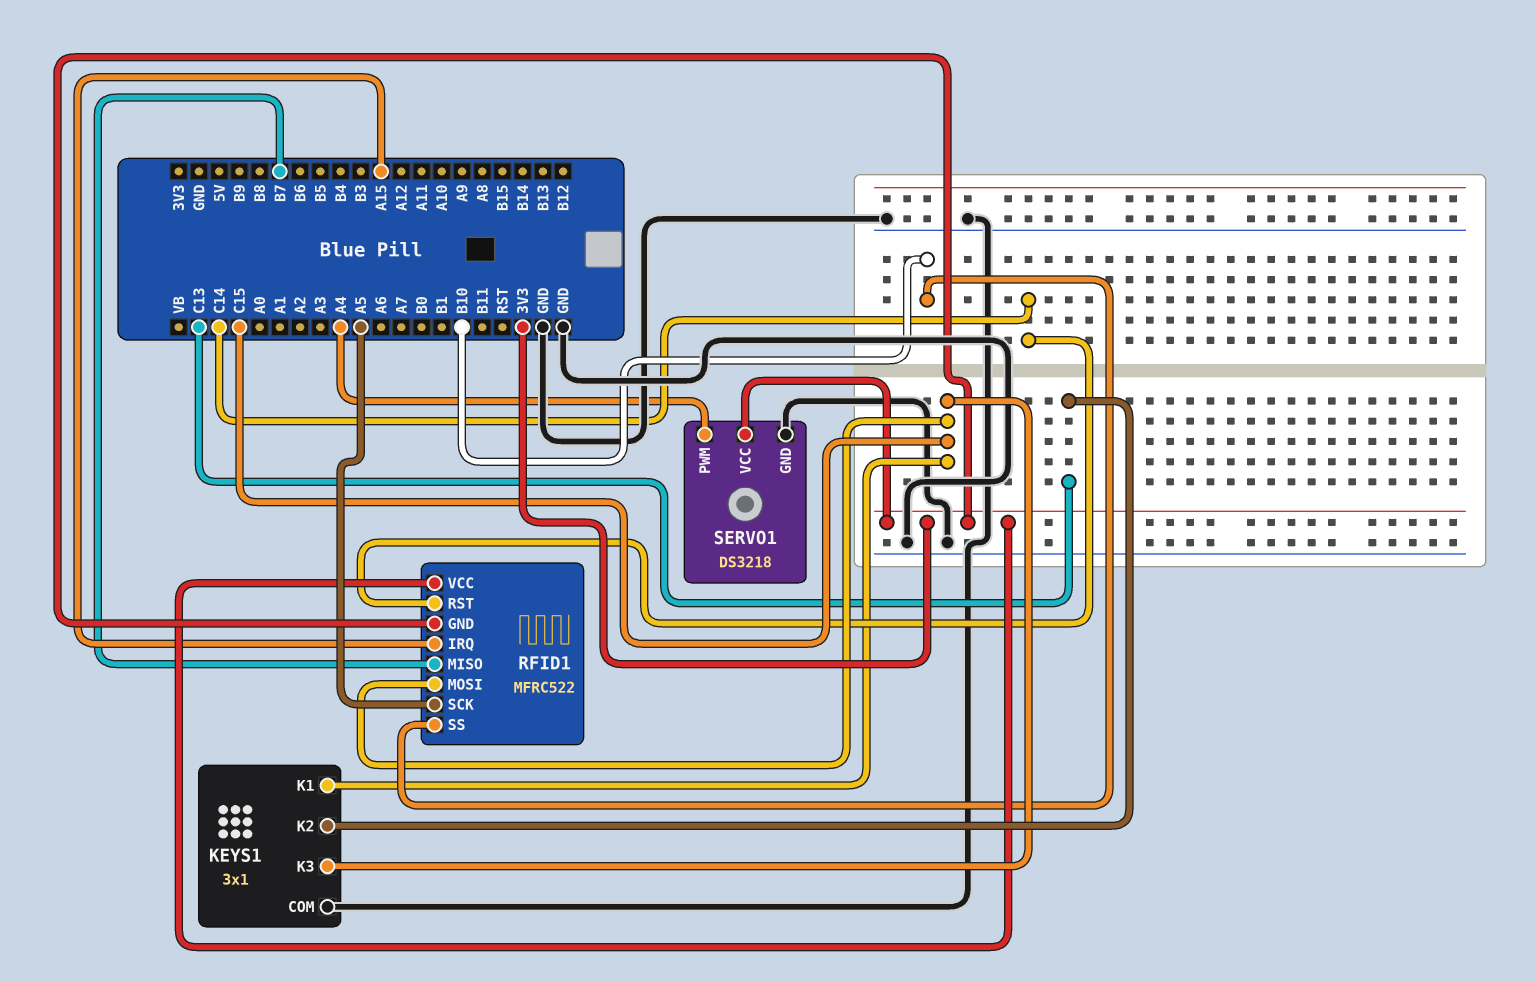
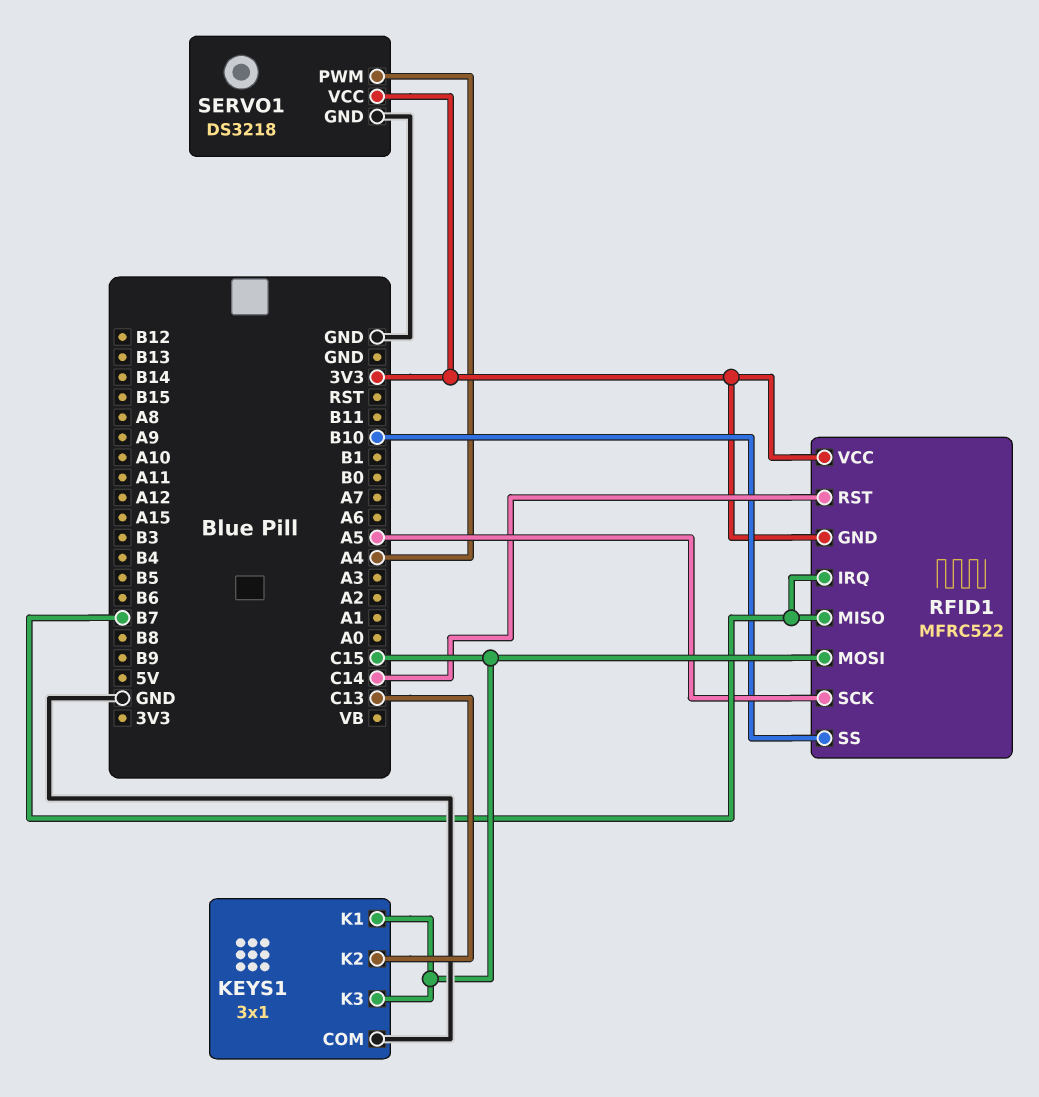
RFID1 pin IRQ: A15 -> B7

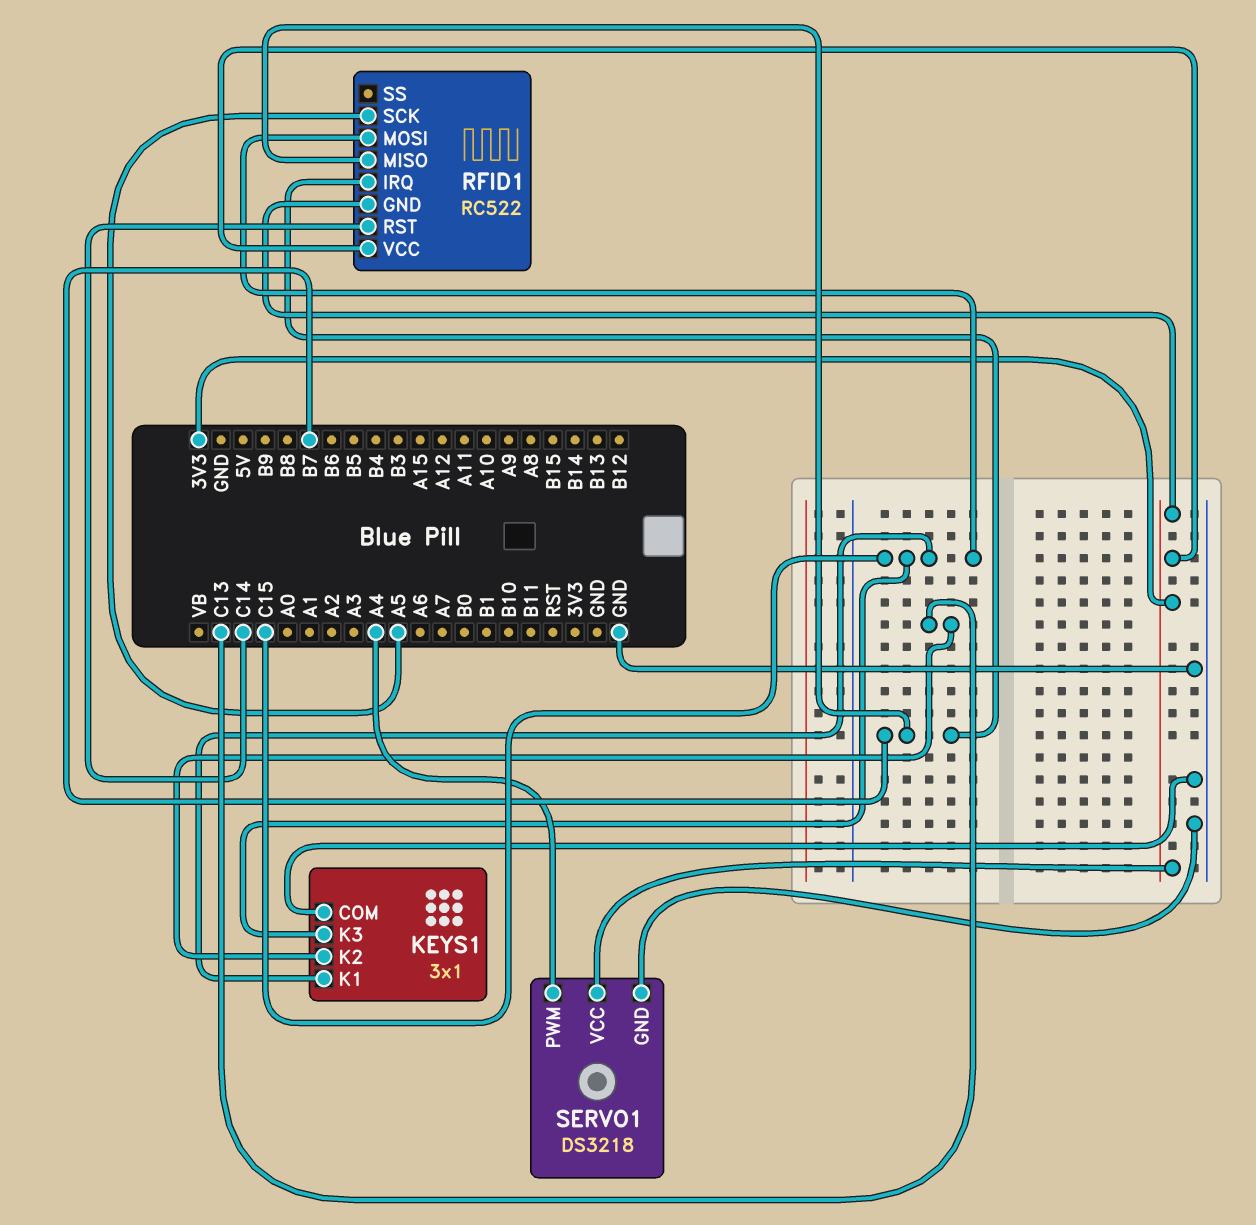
RFID1: MFRC522 -> RC522
RFID1 pin SS: B10 -> none

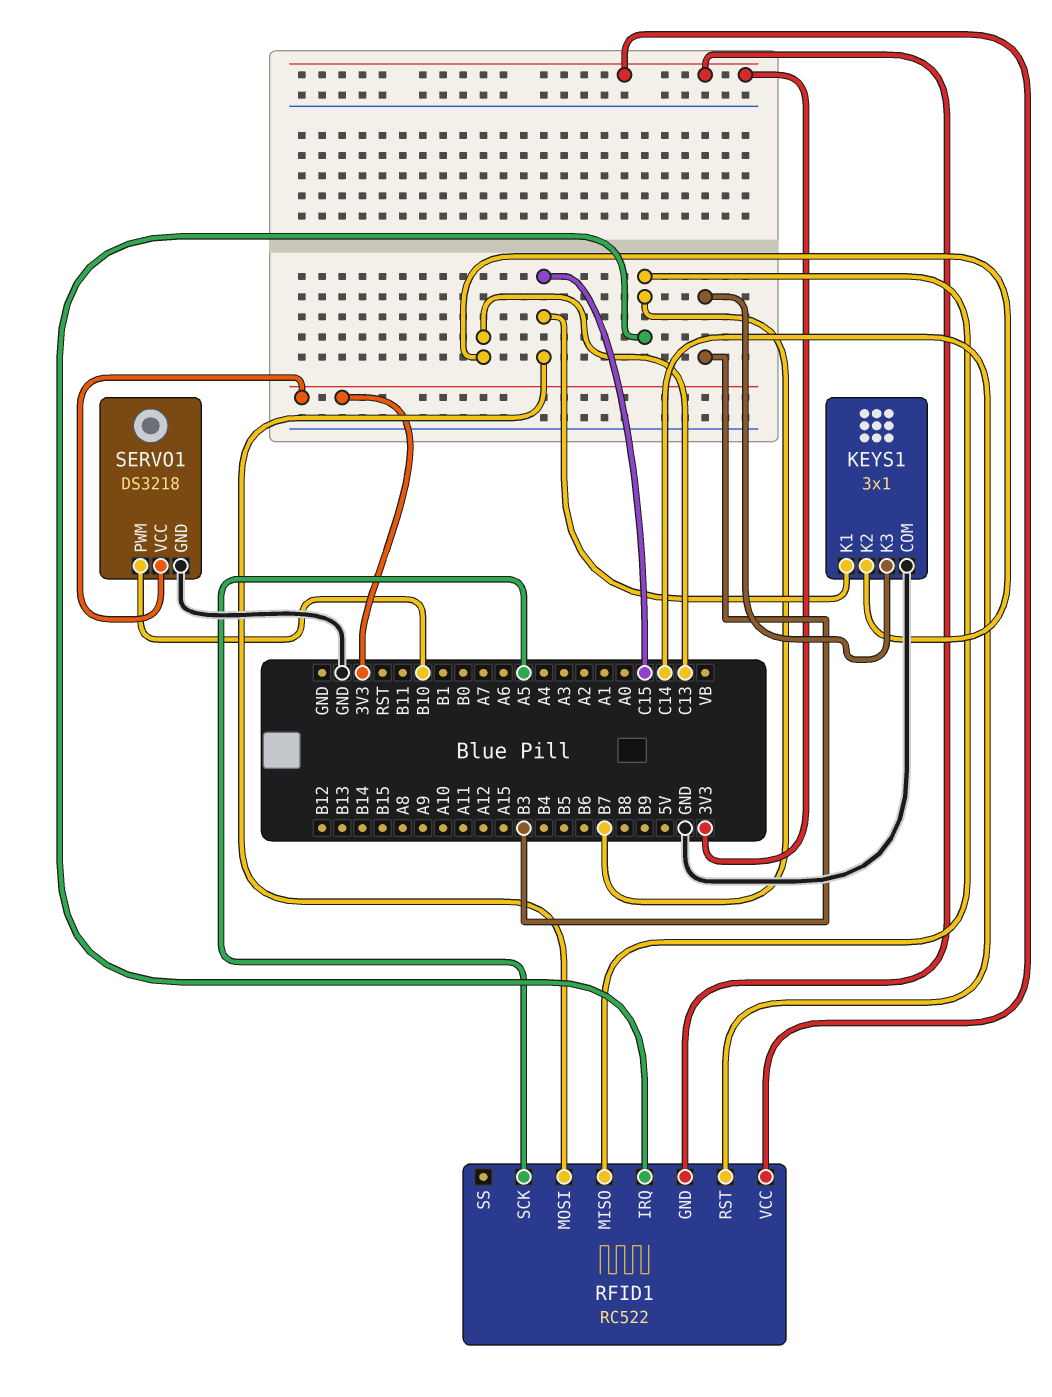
KEYS1 pin K3: C15 -> B3
SERVO1 pin PWM: A4 -> B10

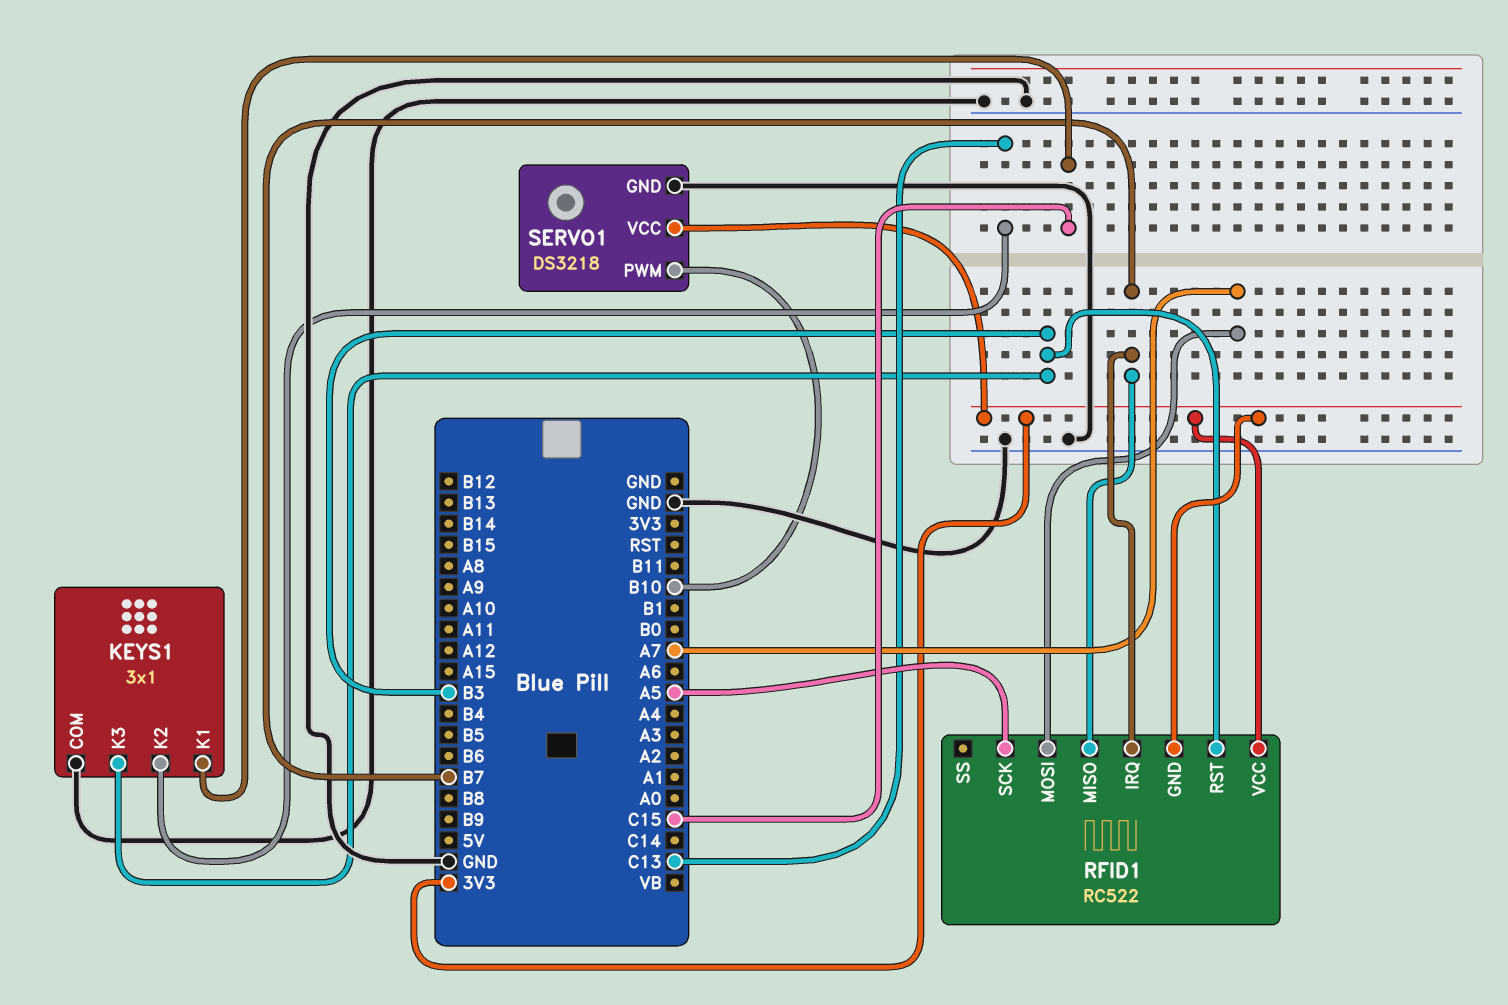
RFID1 pin MOSI: C15 -> A7
RFID1 pin RST: C14 -> B3

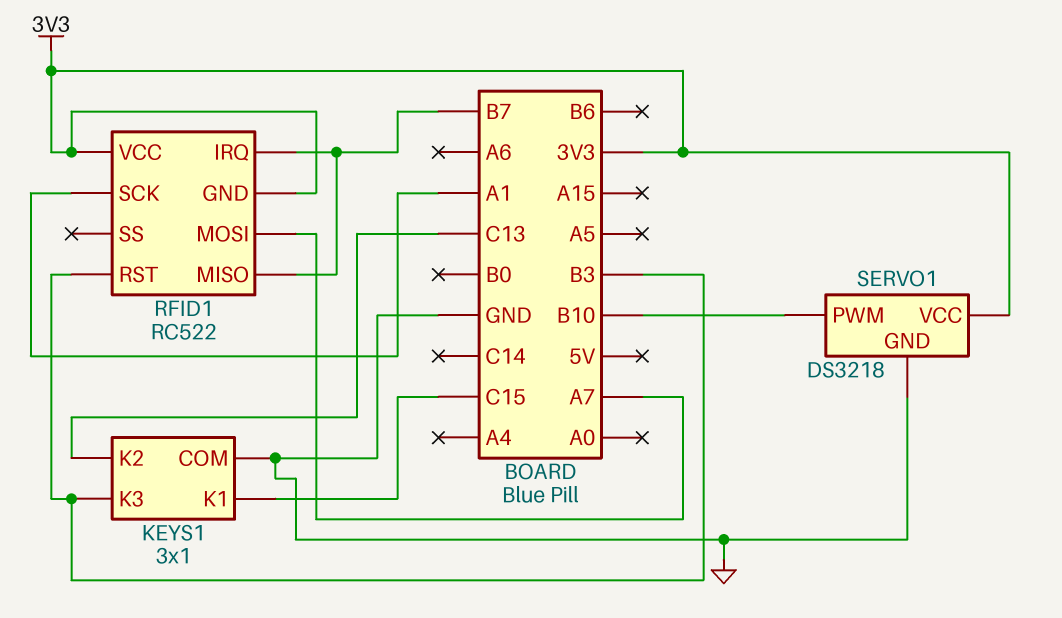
RFID1 pin SCK: A5 -> A1

